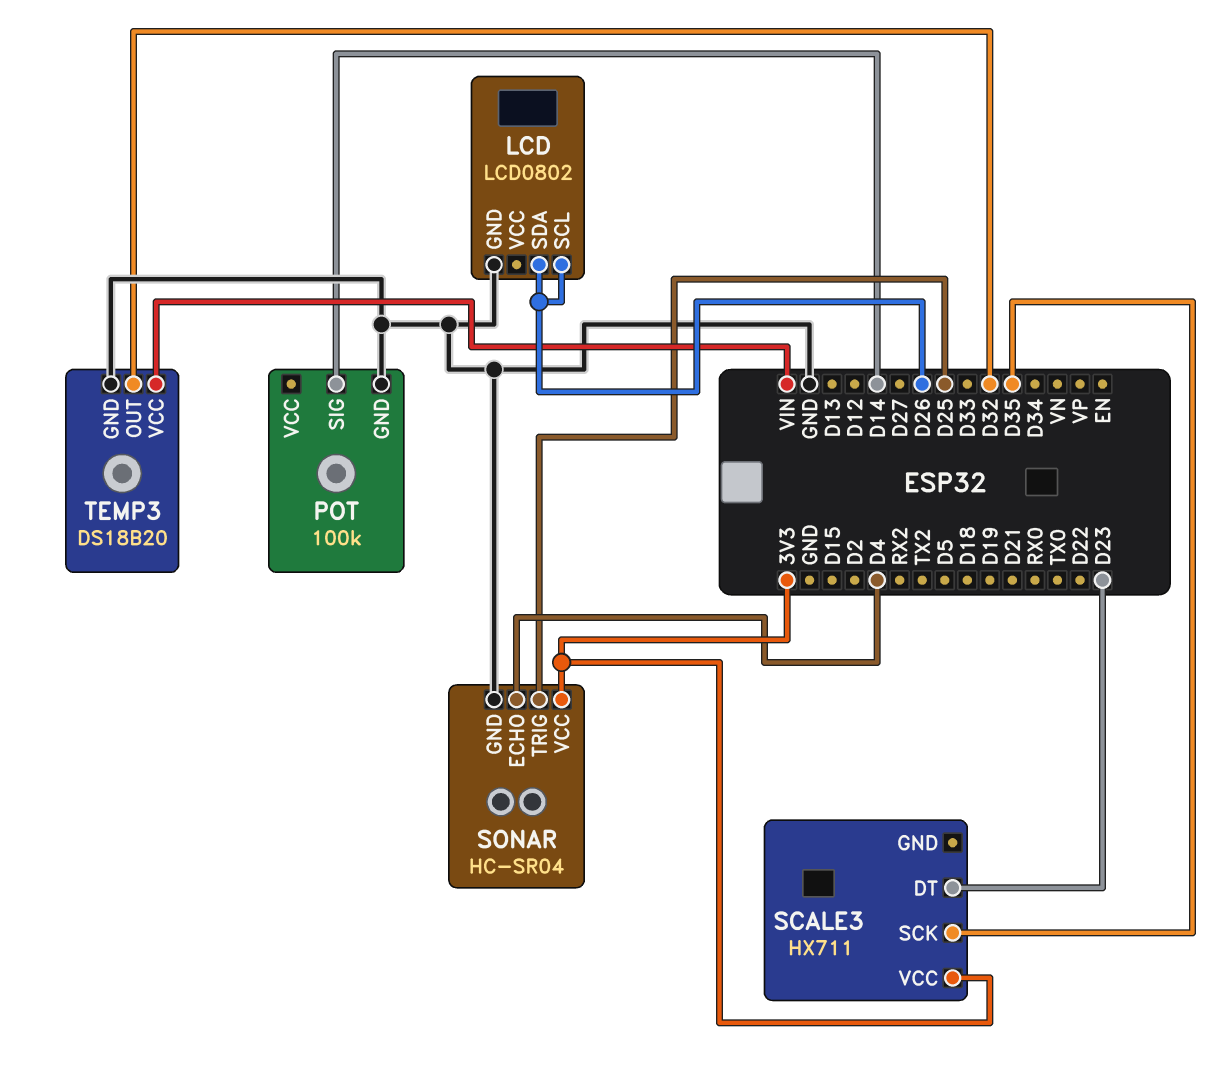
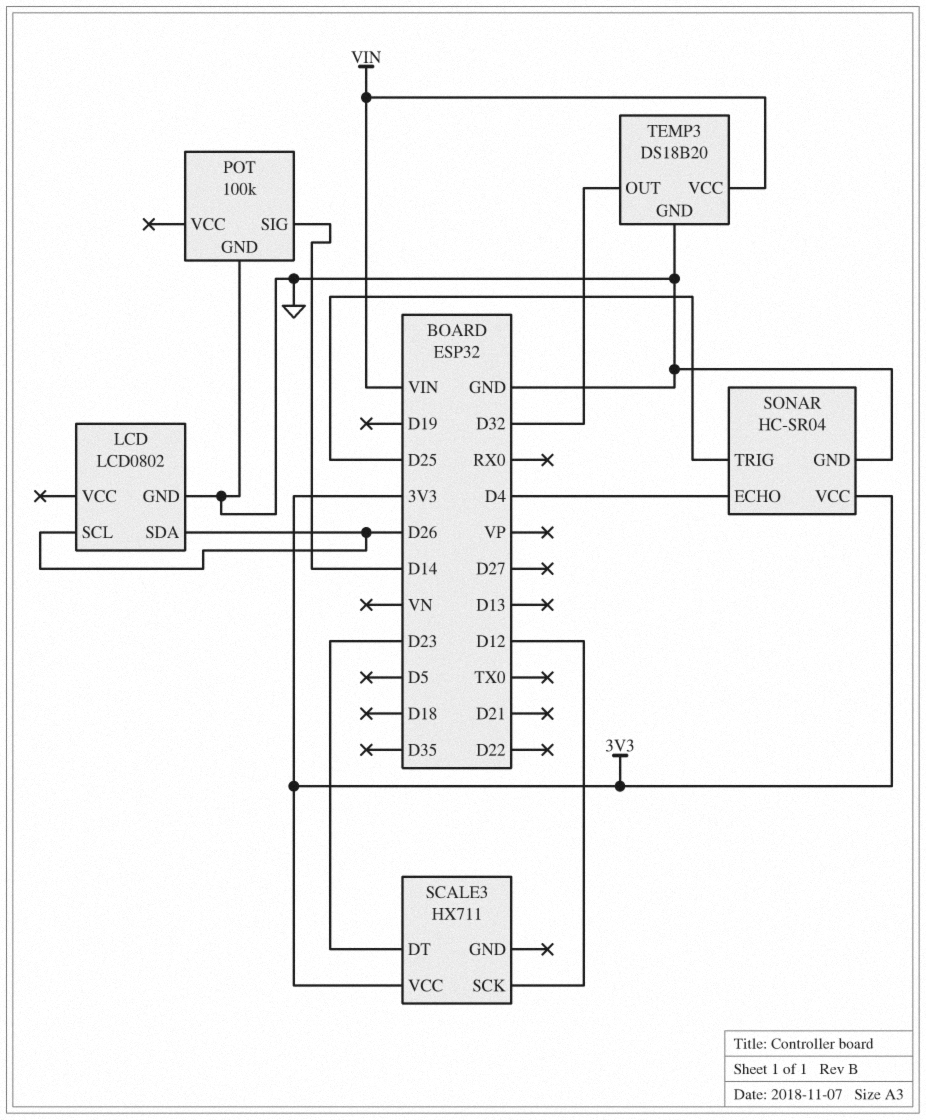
SCALE3 pin SCK: D35 -> D12

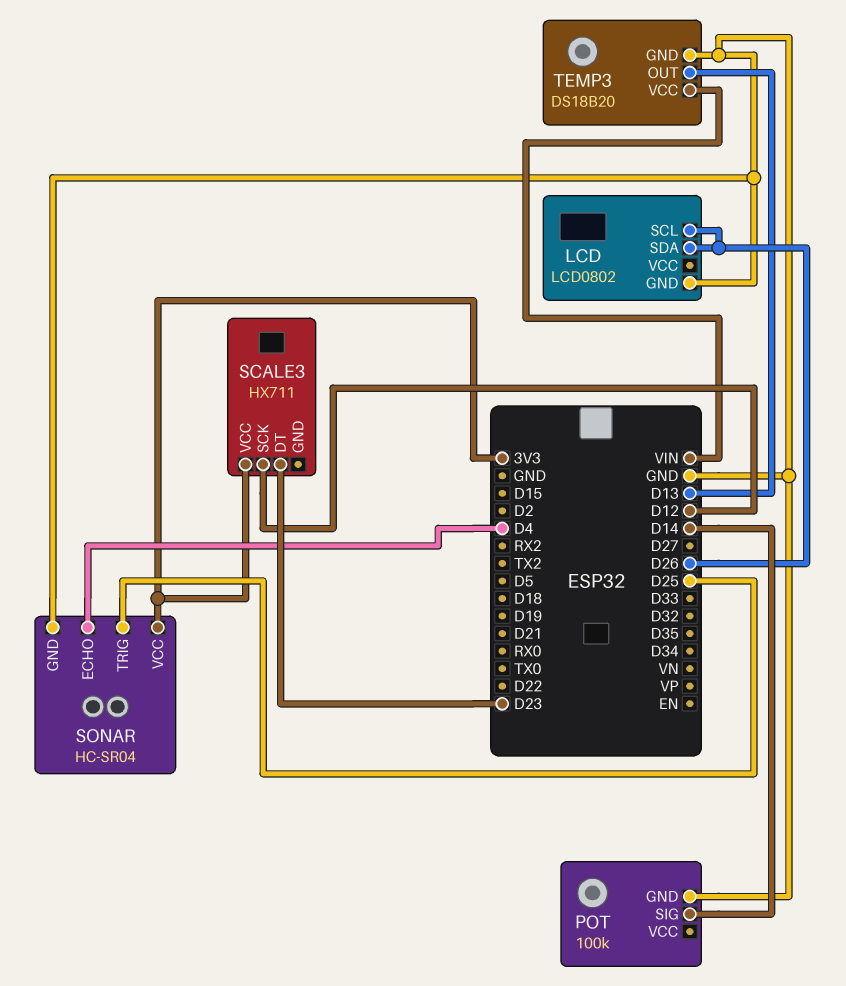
TEMP3 pin OUT: D32 -> D13

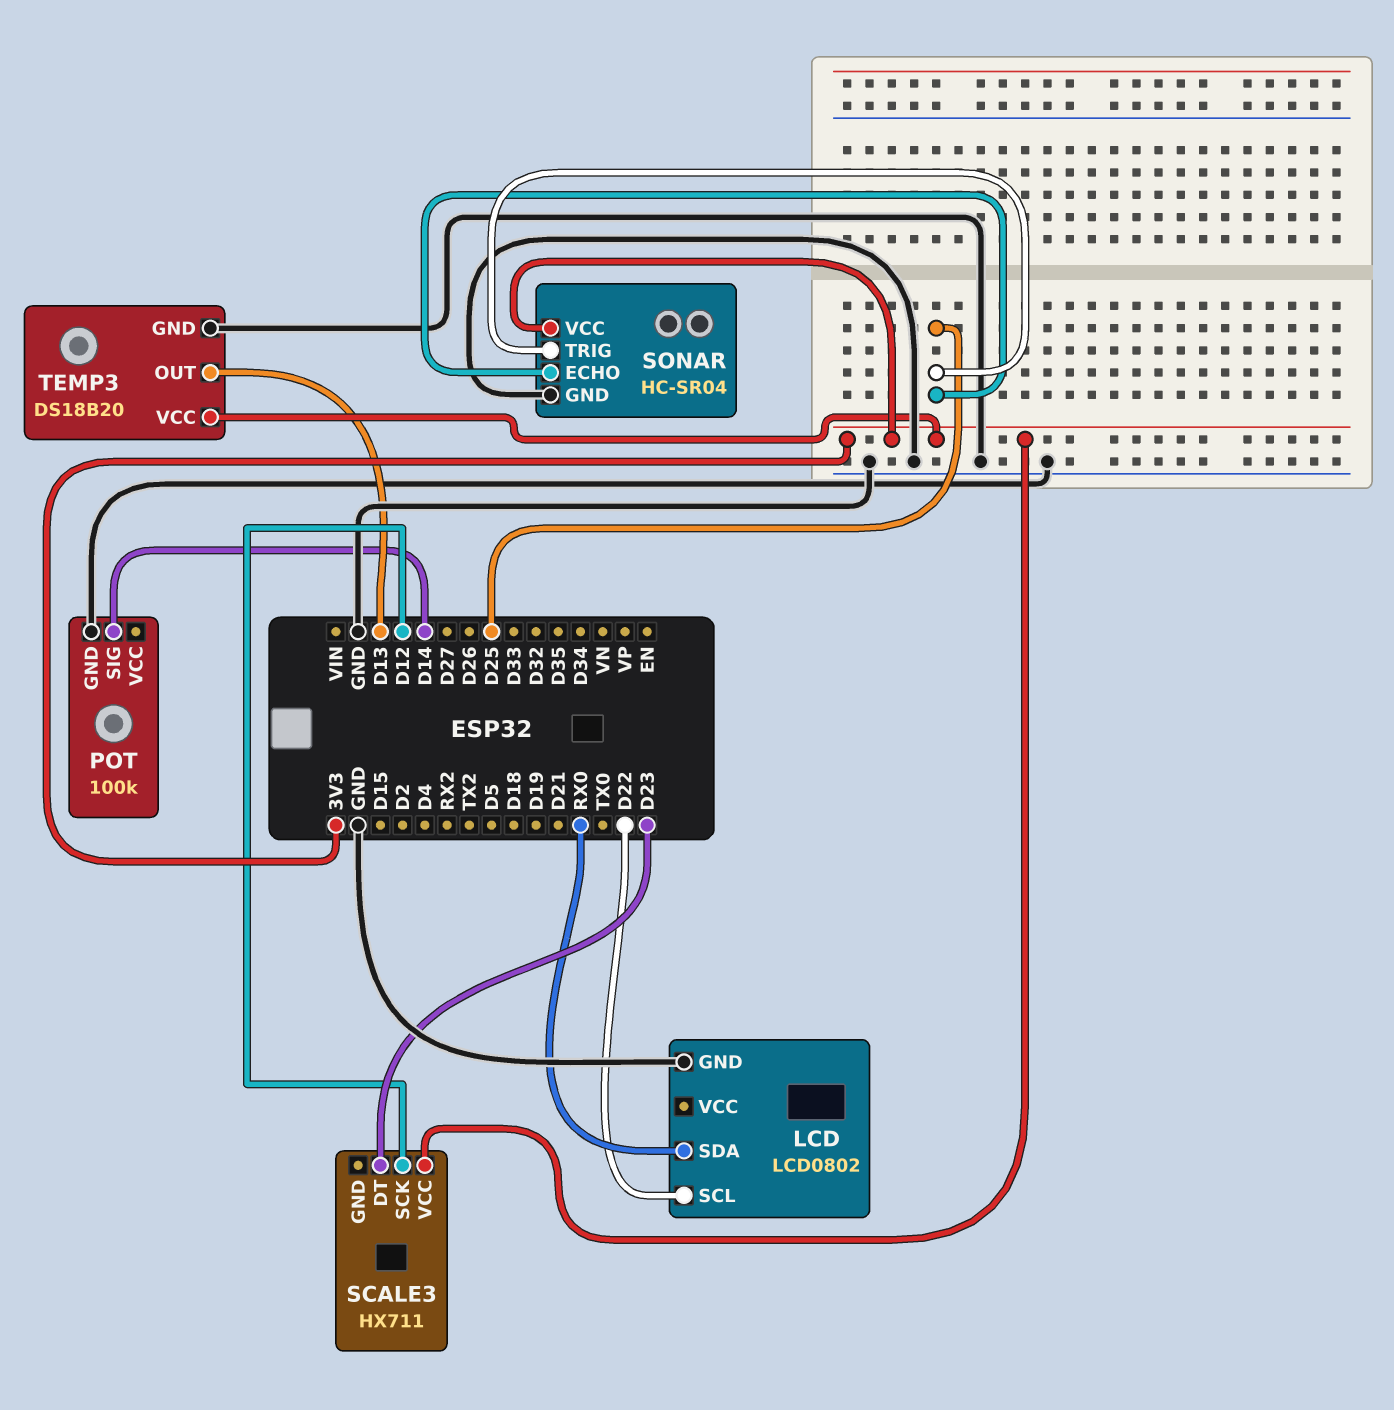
LCD pin SCL: D26 -> D22
LCD pin SDA: D26 -> RX0
SONAR pin ECHO: D4 -> D25
TEMP3 pin VCC: VIN -> 3V3

